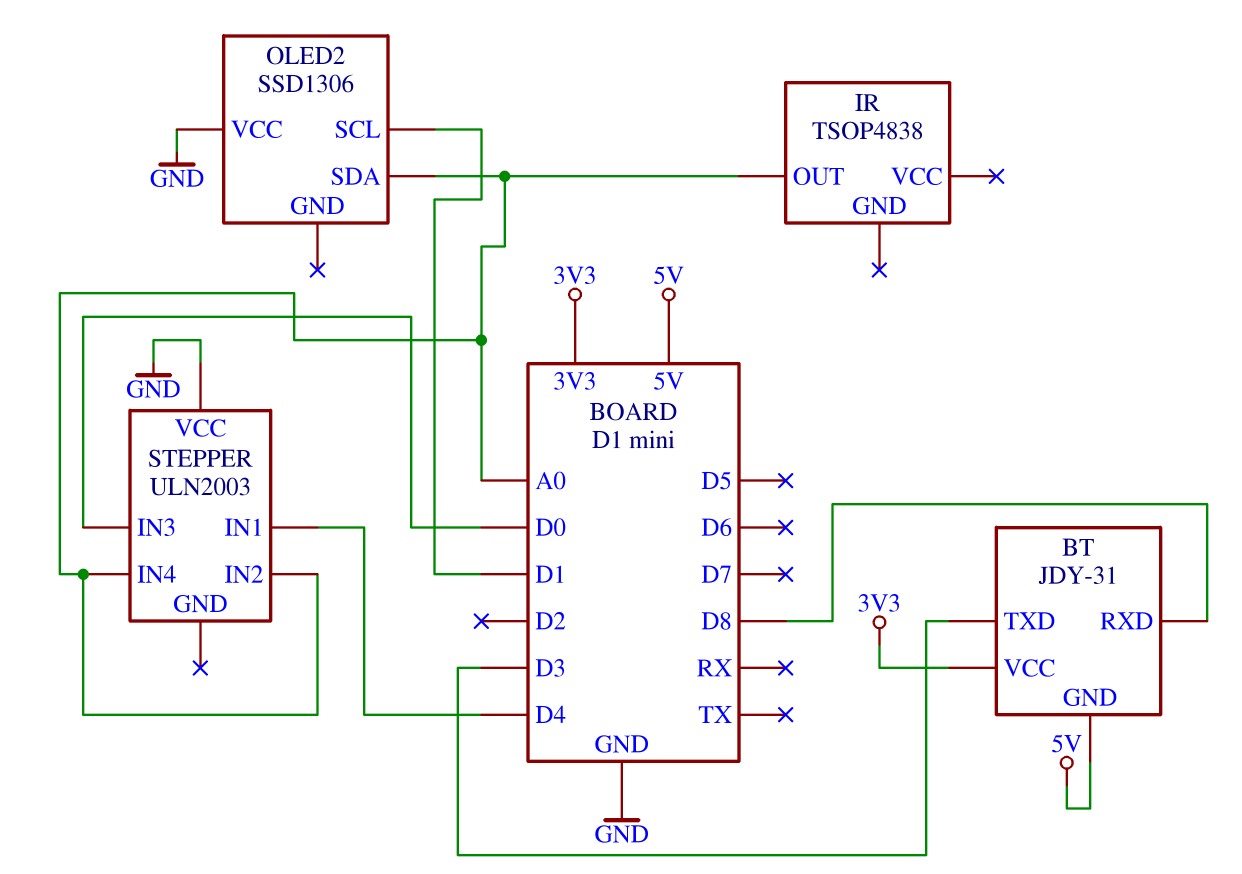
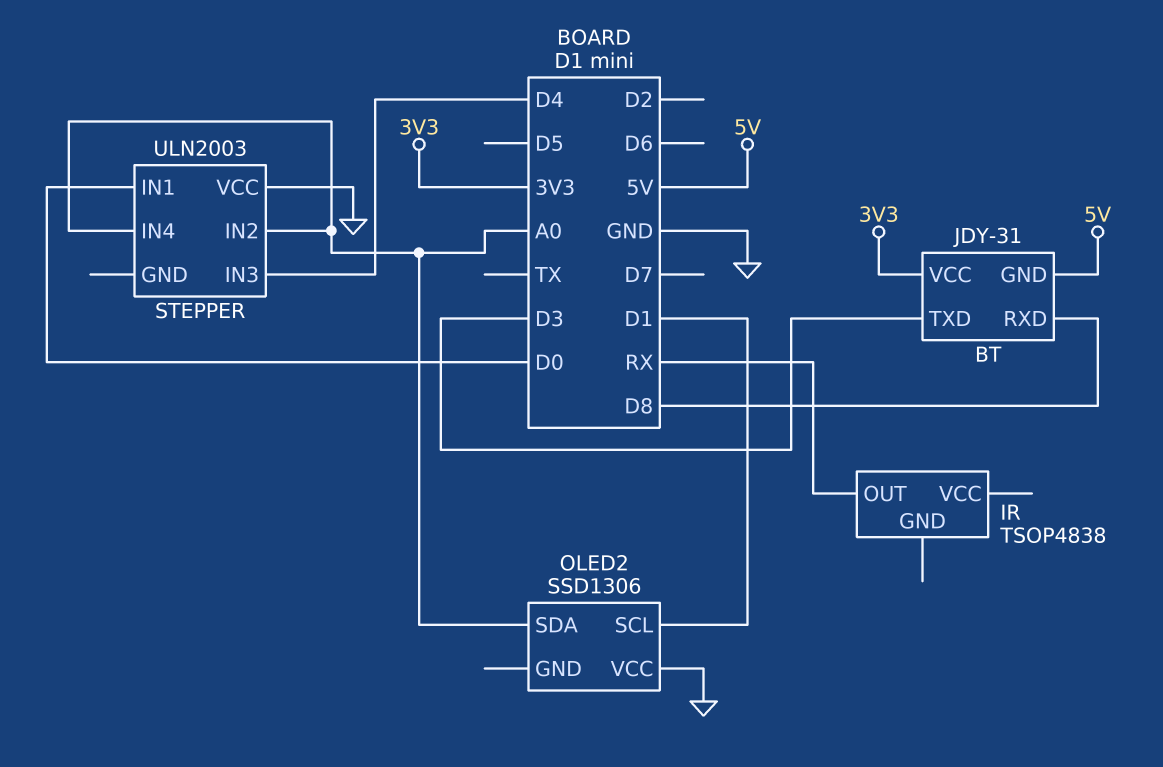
IR pin OUT: A0 -> RX
STEPPER pin IN1: D4 -> D0
STEPPER pin IN3: D0 -> D4

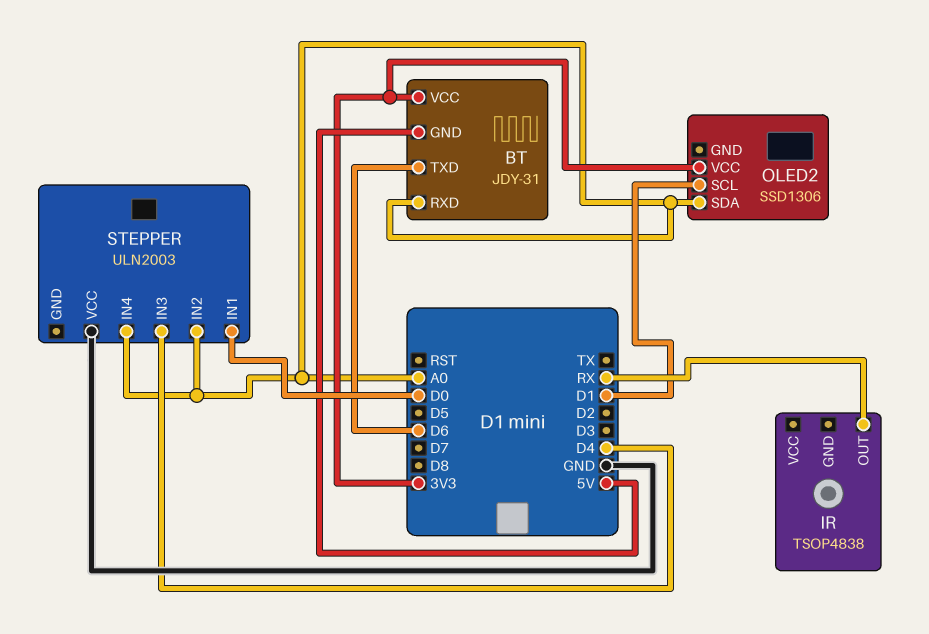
BT pin RXD: D8 -> A0
BT pin TXD: D3 -> D6
OLED2 pin VCC: GND -> 3V3

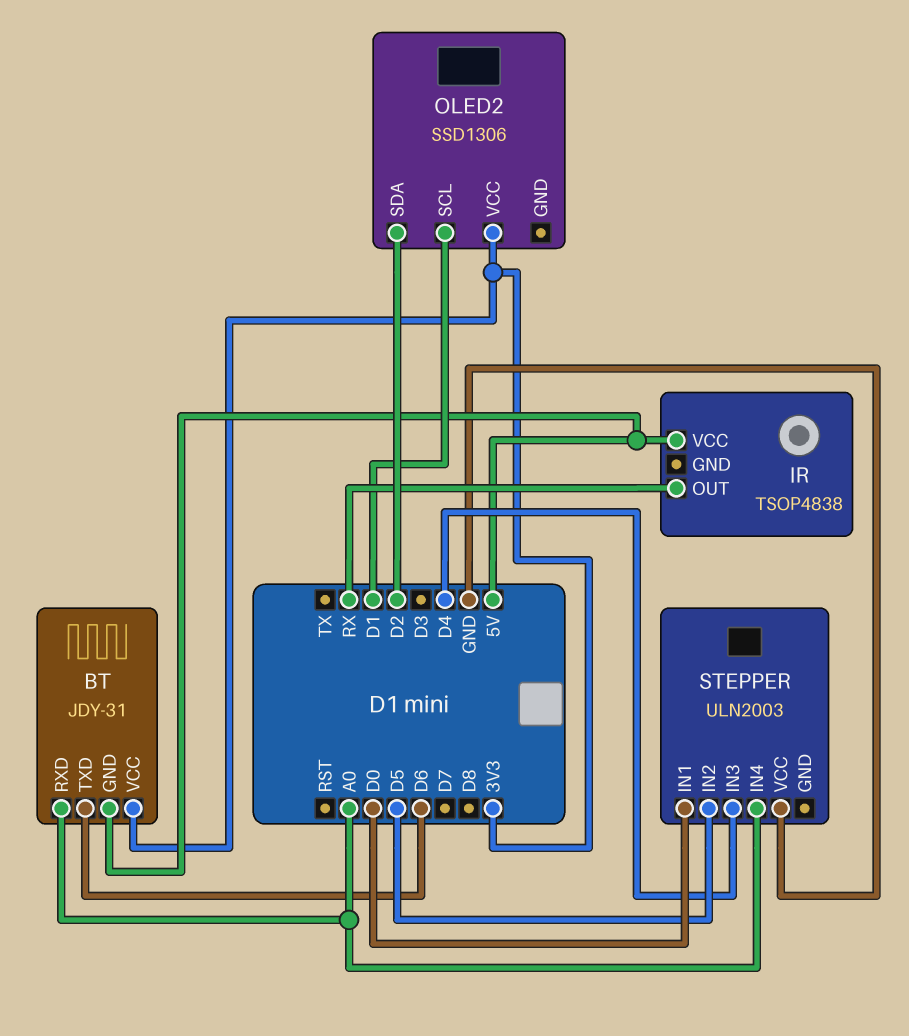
IR pin VCC: none -> 5V
OLED2 pin SDA: A0 -> D2
STEPPER pin IN2: A0 -> D5

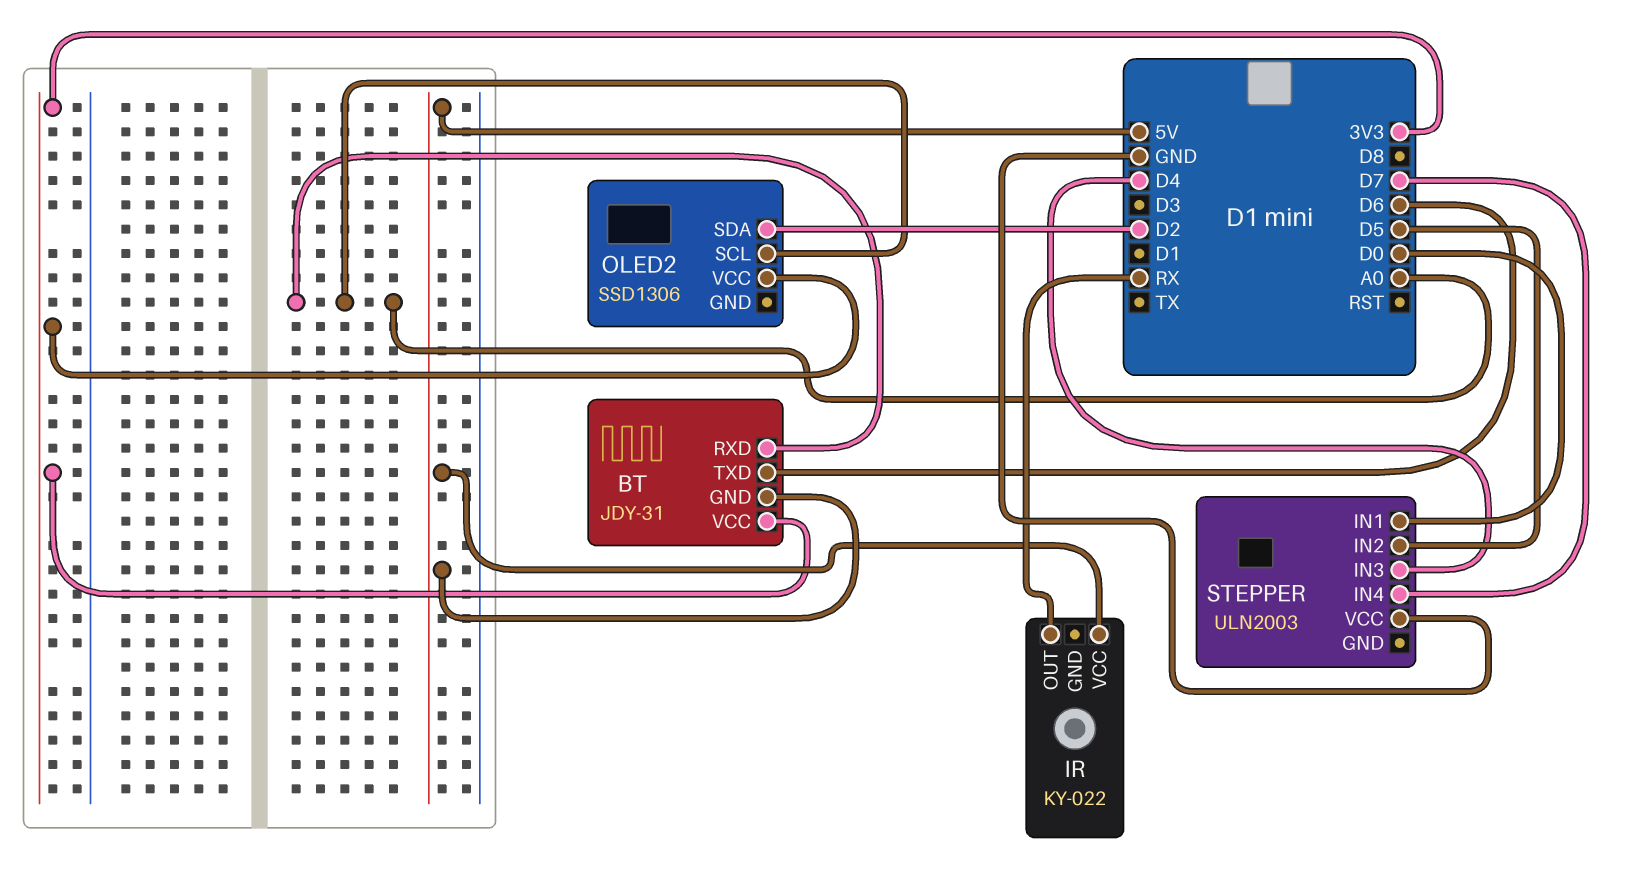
IR: TSOP4838 -> KY-022
OLED2 pin SCL: D1 -> A0
STEPPER pin IN4: A0 -> D7

